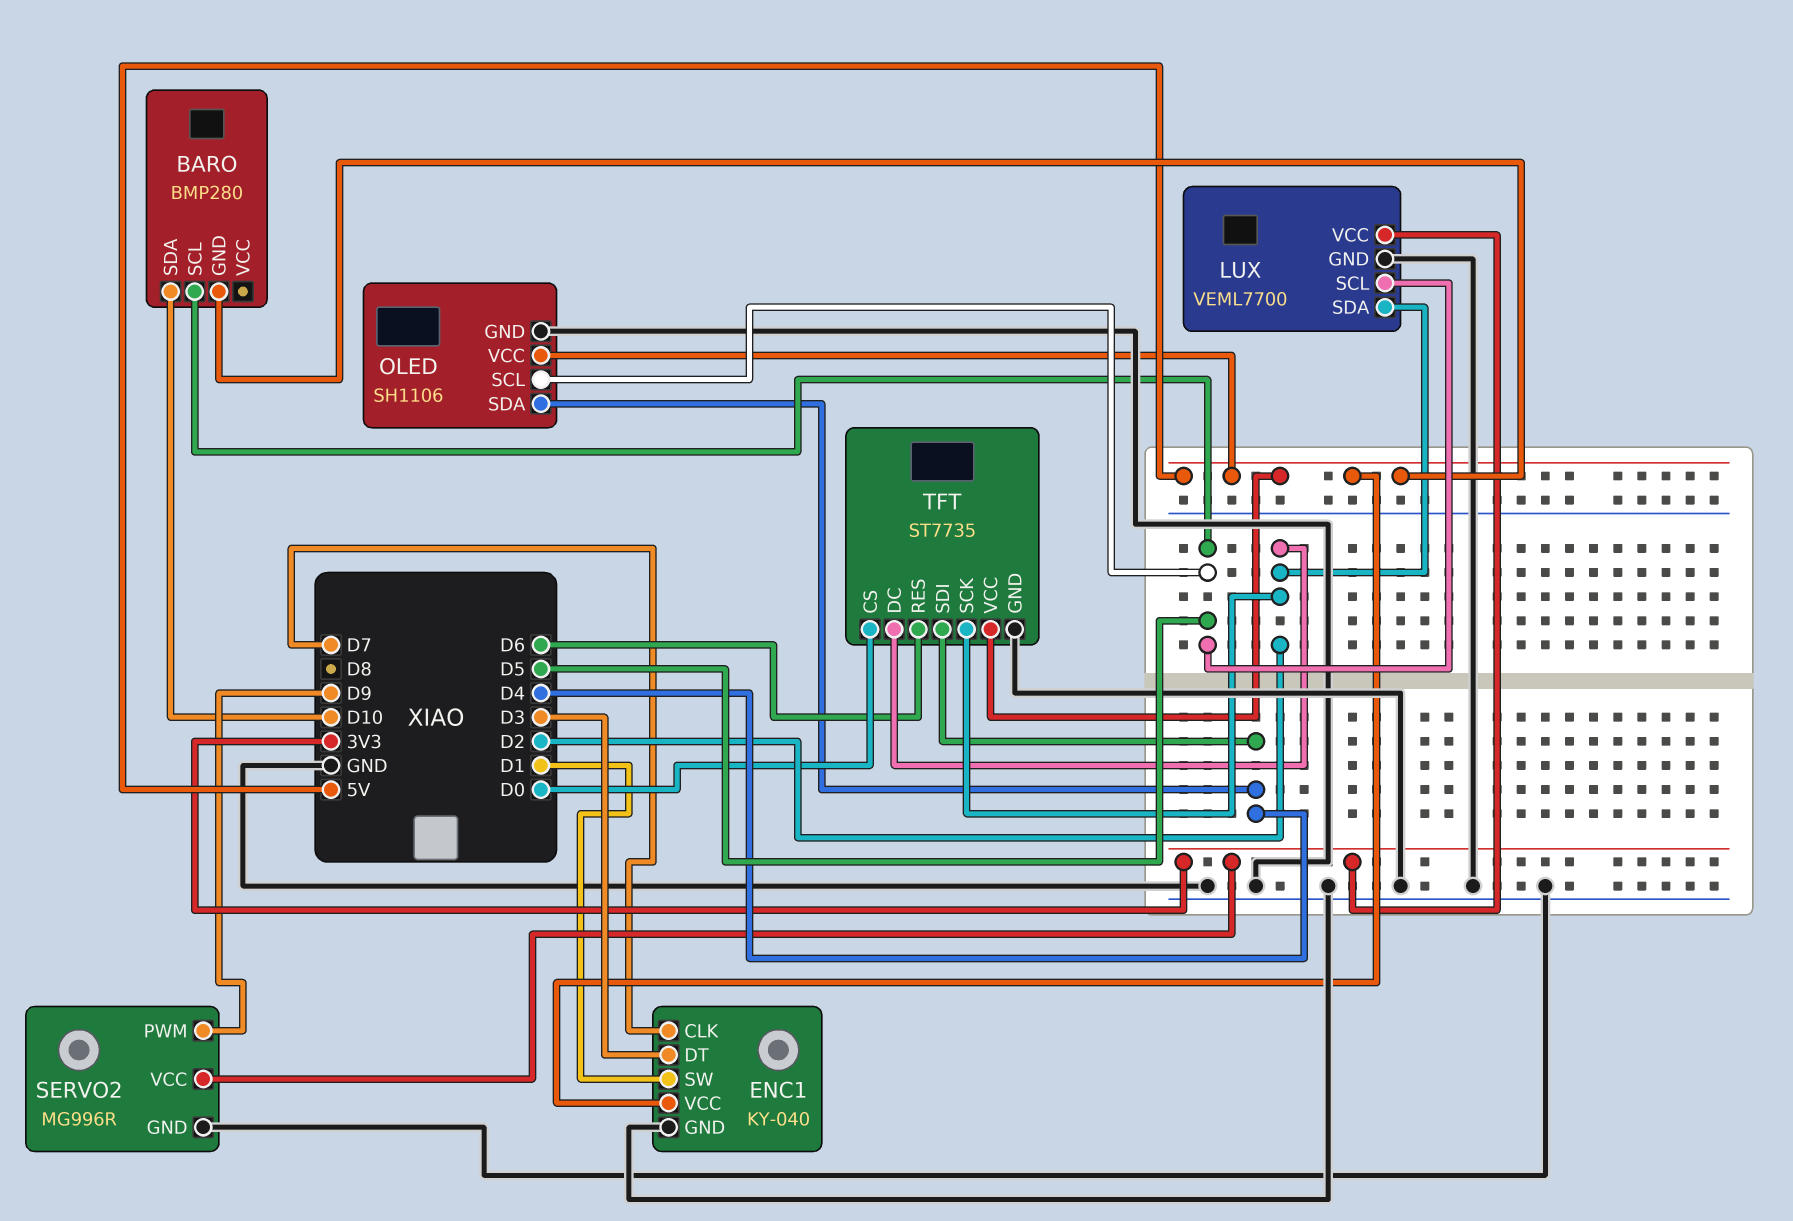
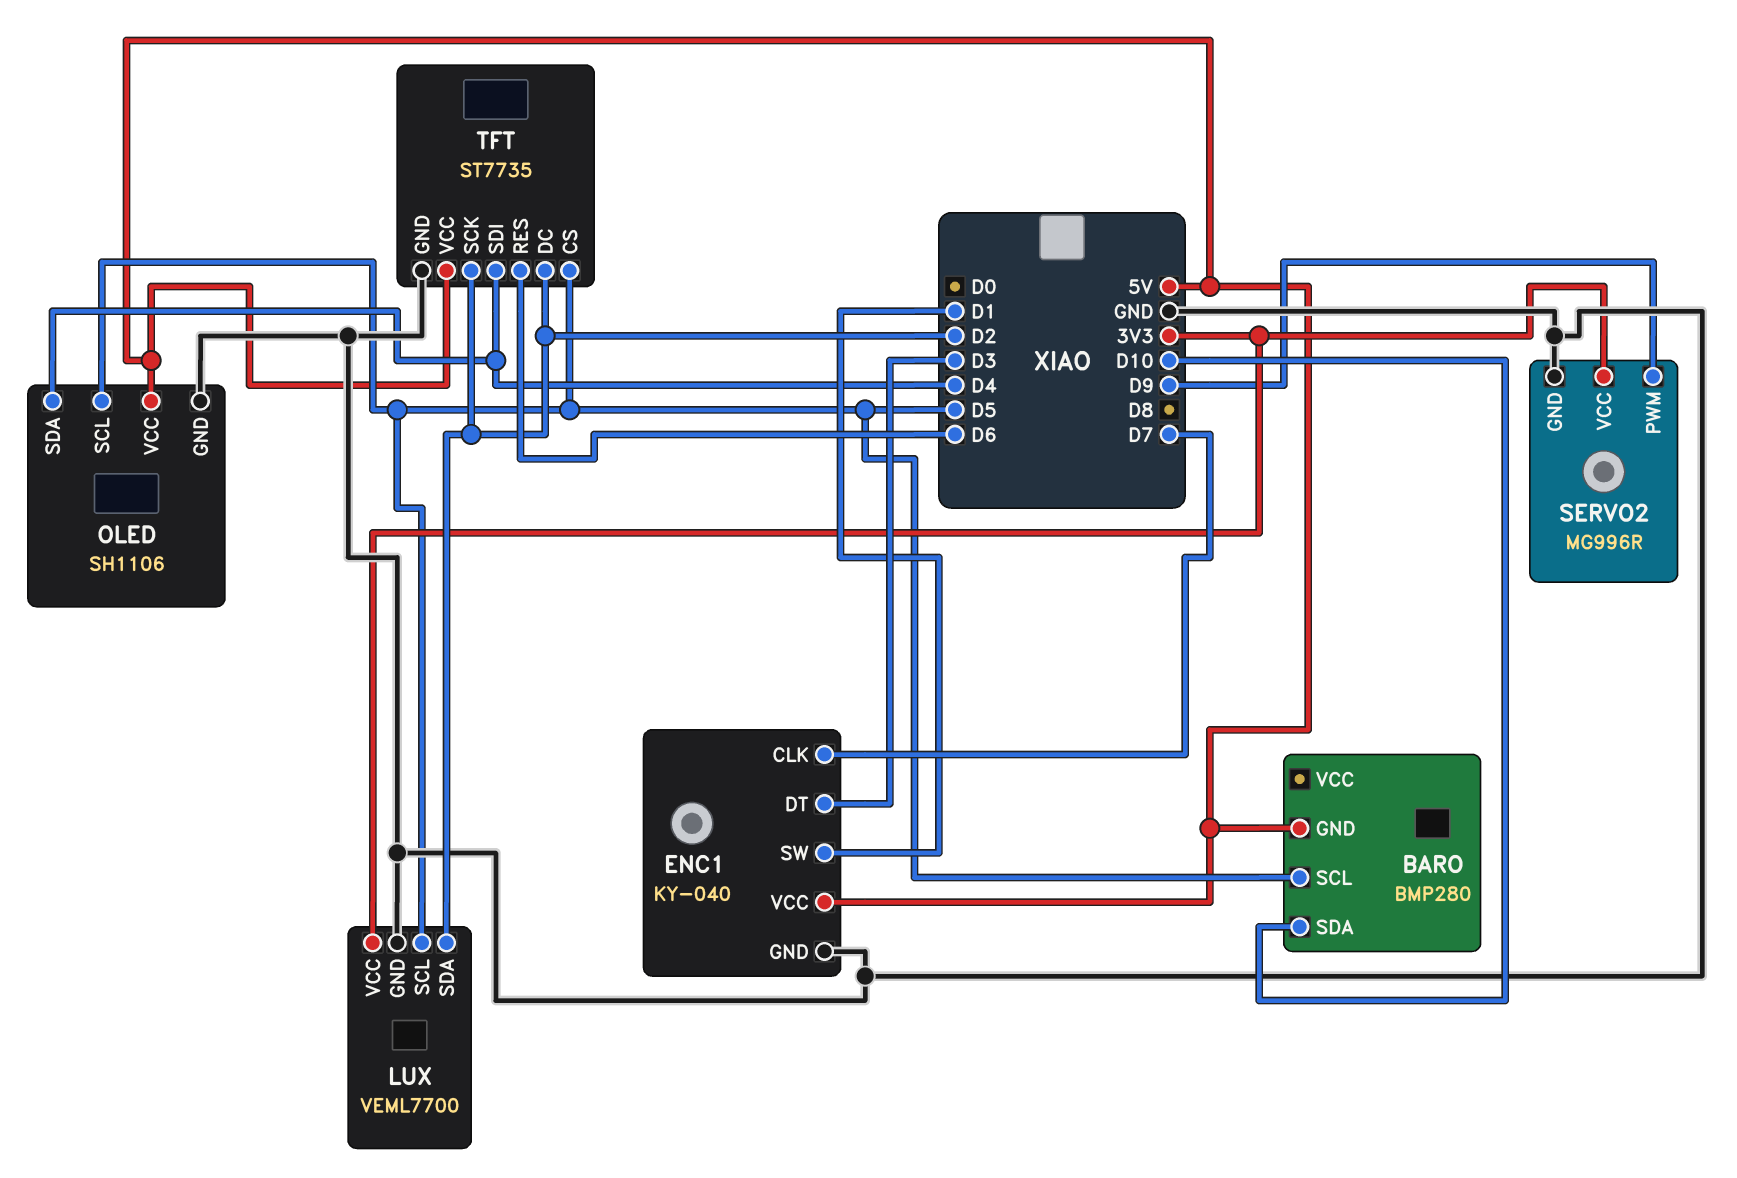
TFT pin CS: D0 -> D5

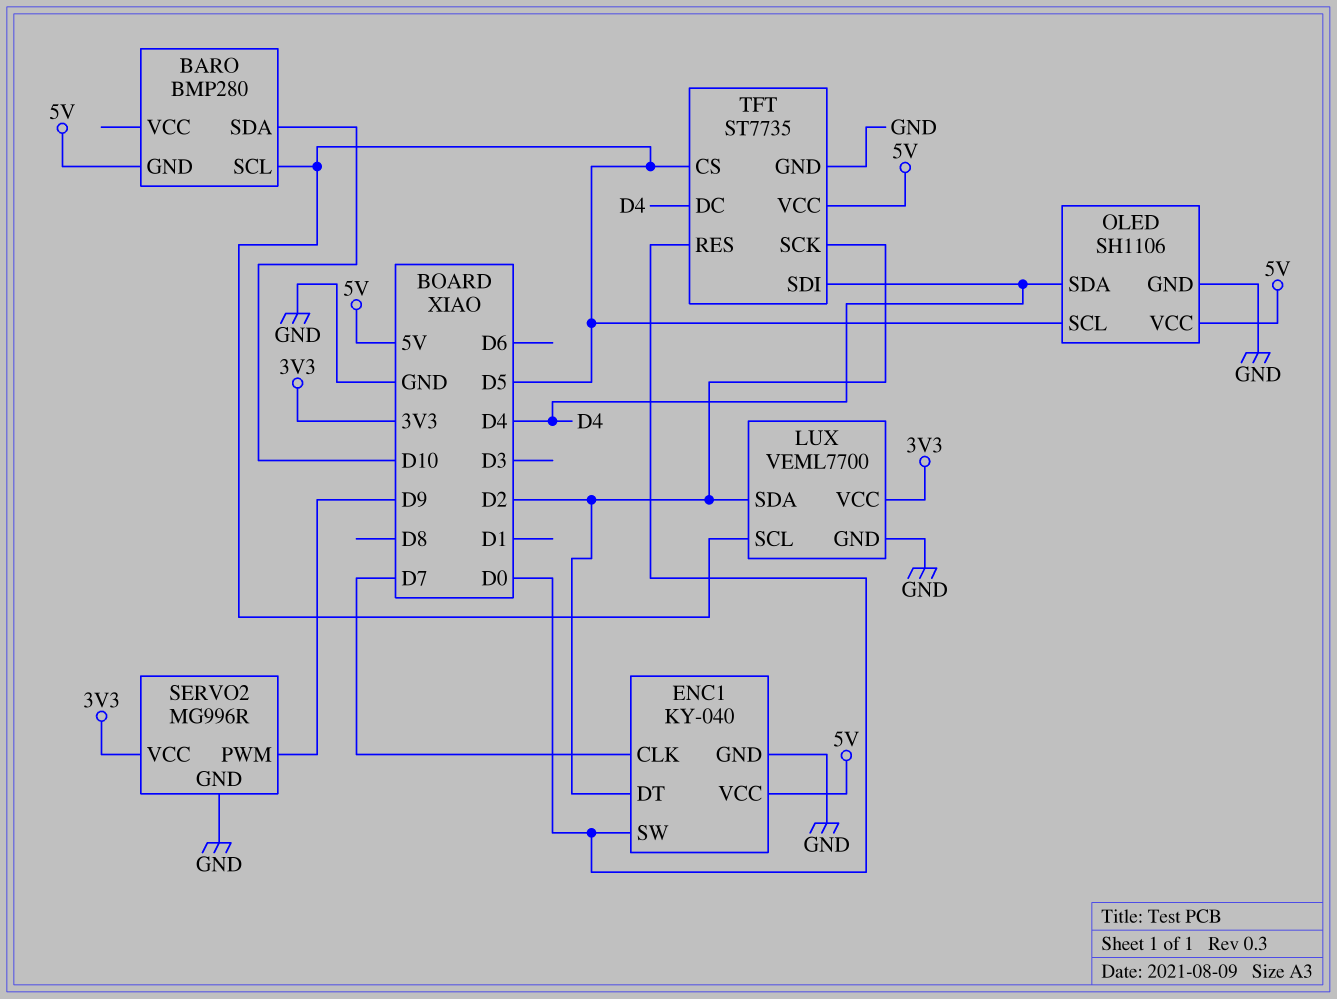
ENC1 pin DT: D3 -> D2
ENC1 pin SW: D1 -> D0
TFT pin DC: D2 -> D4
TFT pin RES: D6 -> D0

